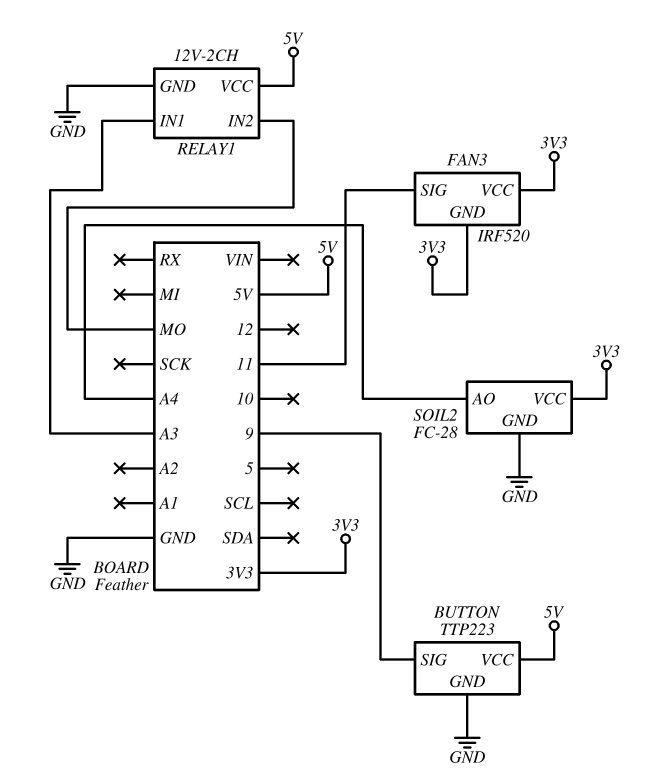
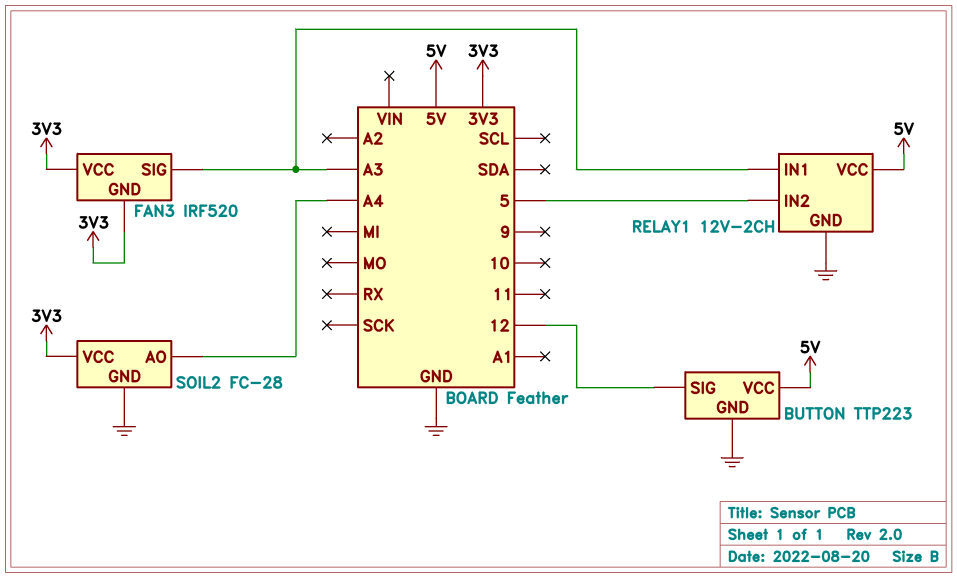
BUTTON pin SIG: 9 -> 12
FAN3 pin SIG: 11 -> A3
RELAY1 pin IN2: MO -> 5

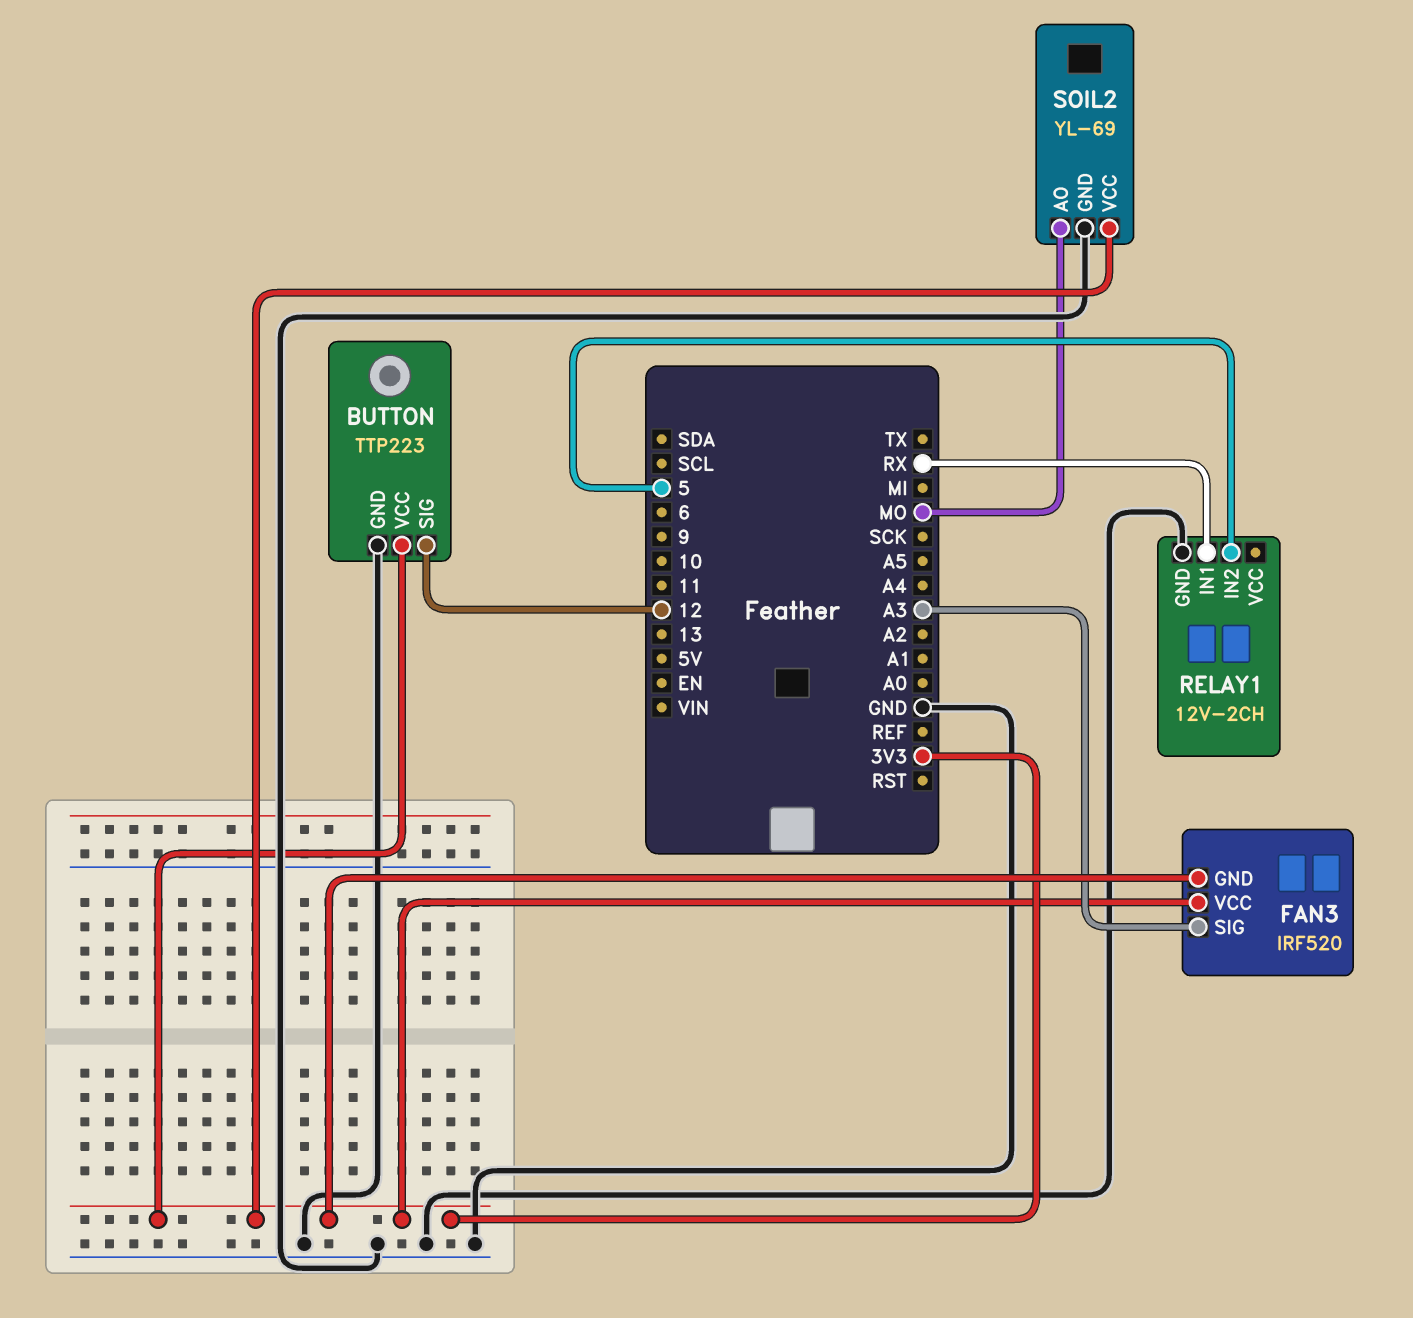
BUTTON pin VCC: 5V -> 3V3
RELAY1 pin IN1: A3 -> RX
RELAY1 pin VCC: 5V -> none
SOIL2: FC-28 -> YL-69
SOIL2 pin AO: A4 -> MO

